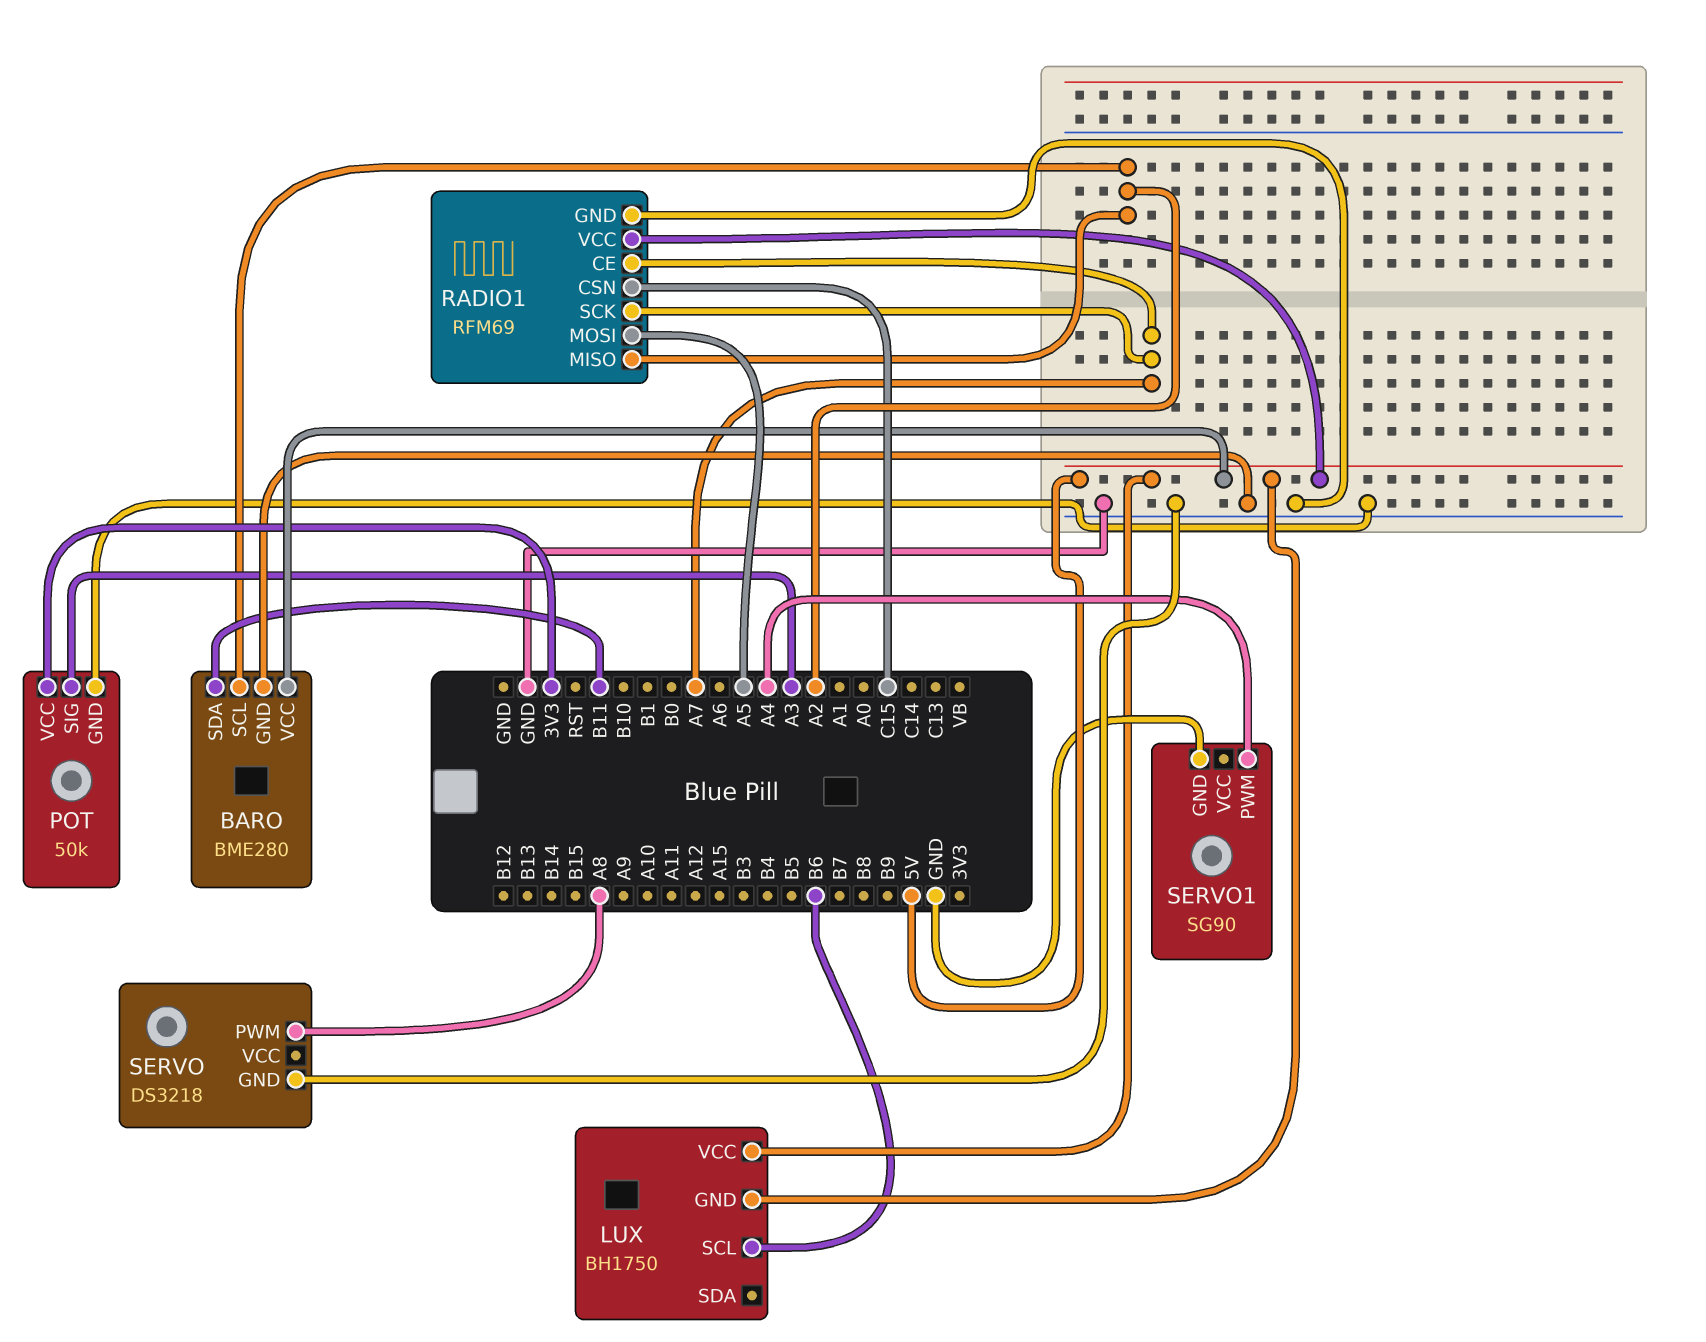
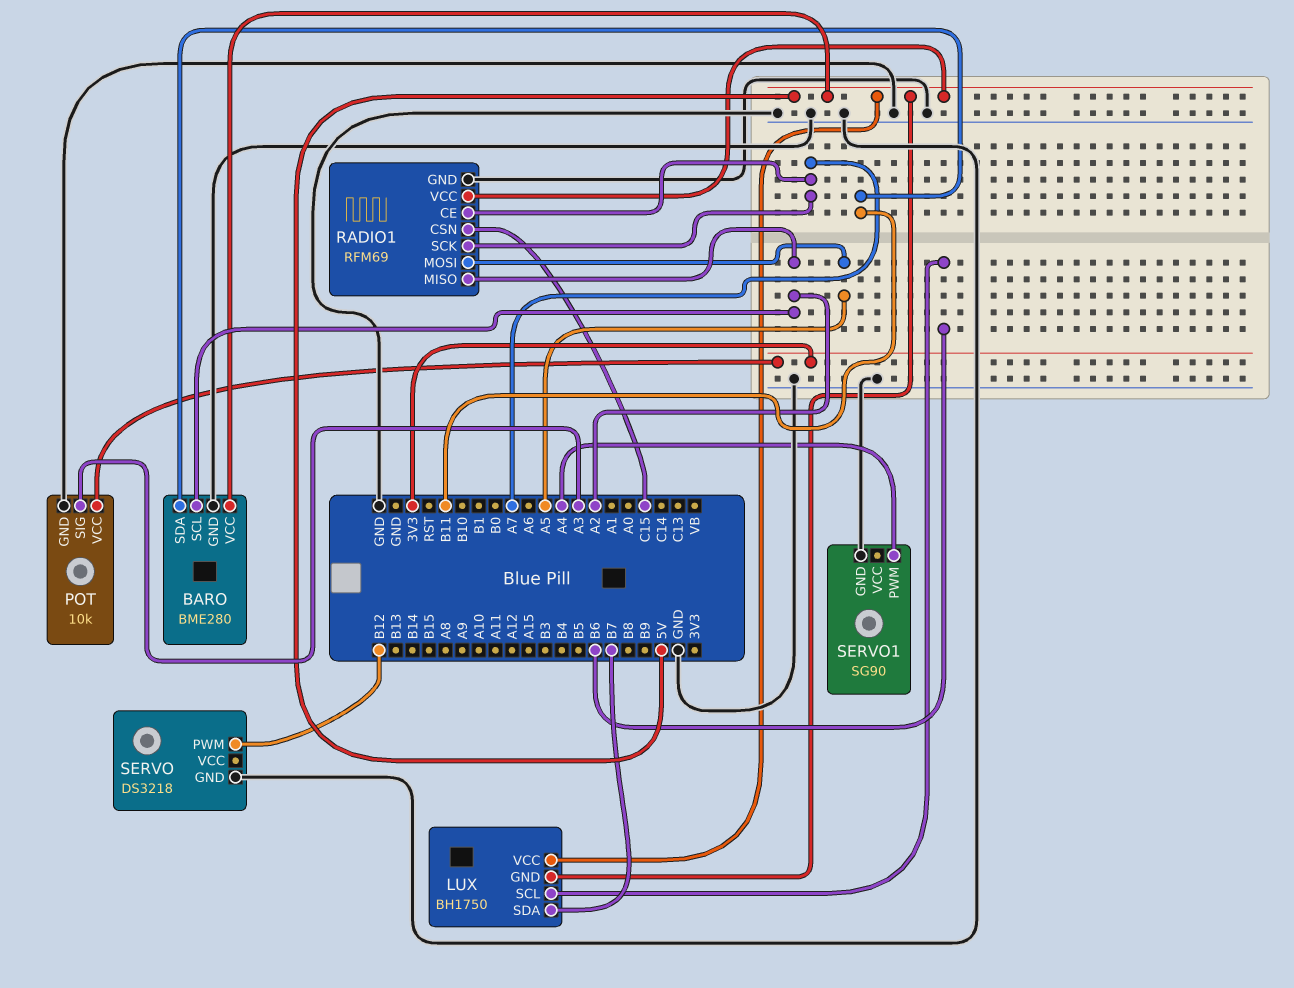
LUX pin SDA: none -> B7
POT: 50k -> 10k
SERVO pin PWM: A8 -> B12

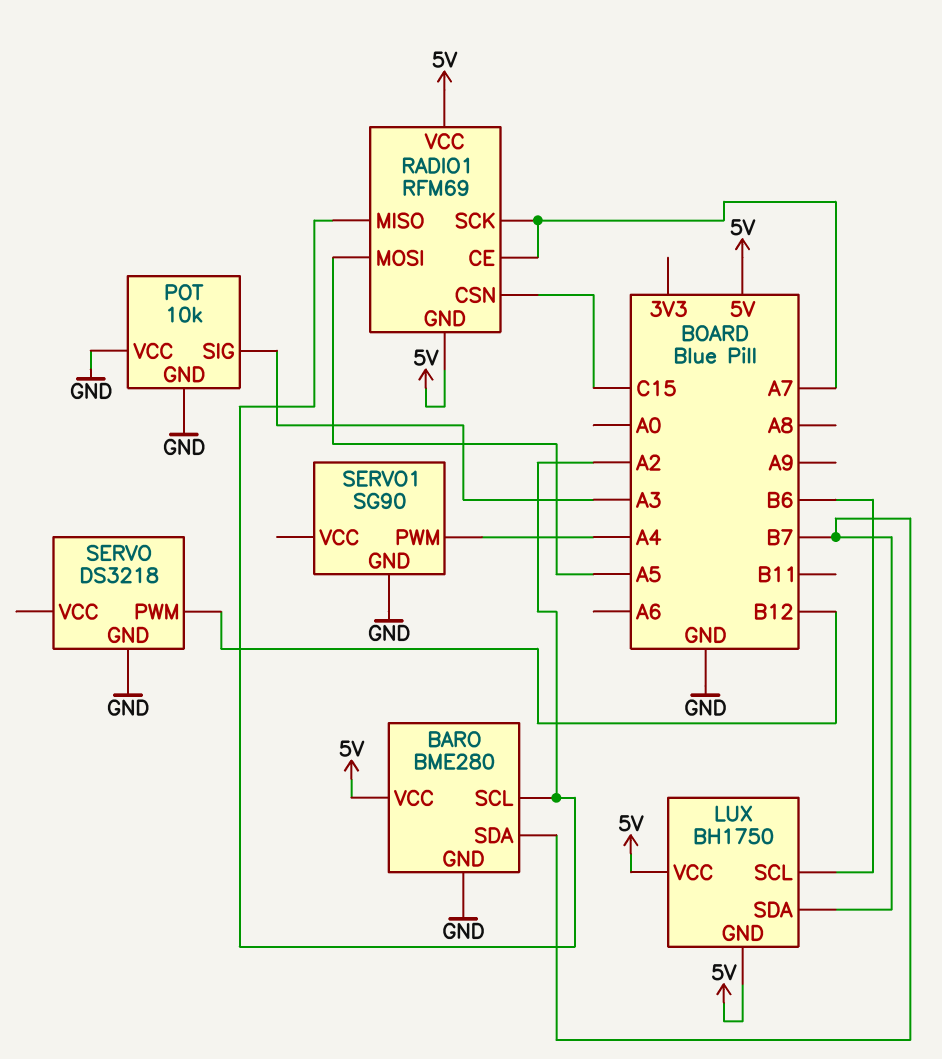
BARO pin SDA: B11 -> B7
POT pin VCC: 3V3 -> GND
RADIO1 pin GND: GND -> 5V

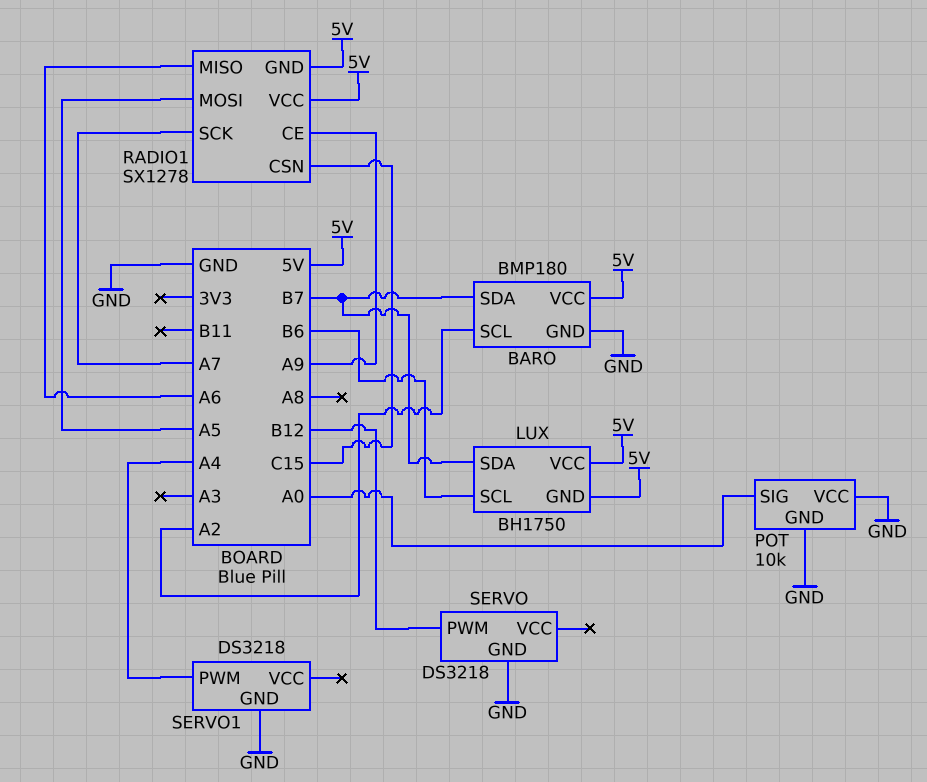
BARO: BME280 -> BMP180
POT pin SIG: A3 -> A0
RADIO1: RFM69 -> SX1278
RADIO1 pin CE: A7 -> A9
RADIO1 pin MISO: A2 -> A6
SERVO1: SG90 -> DS3218

